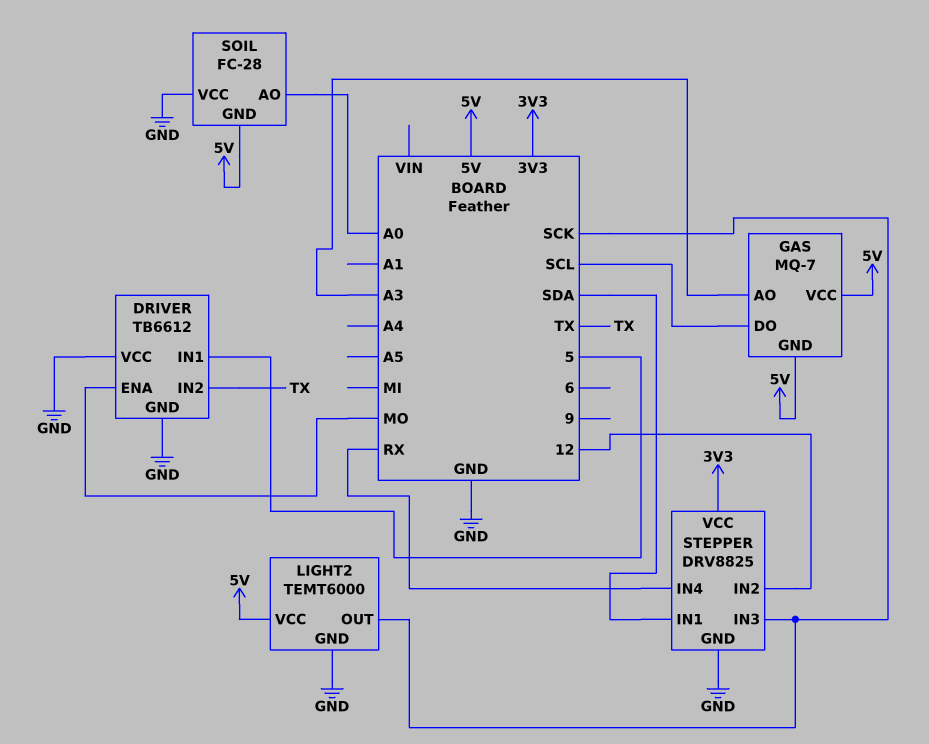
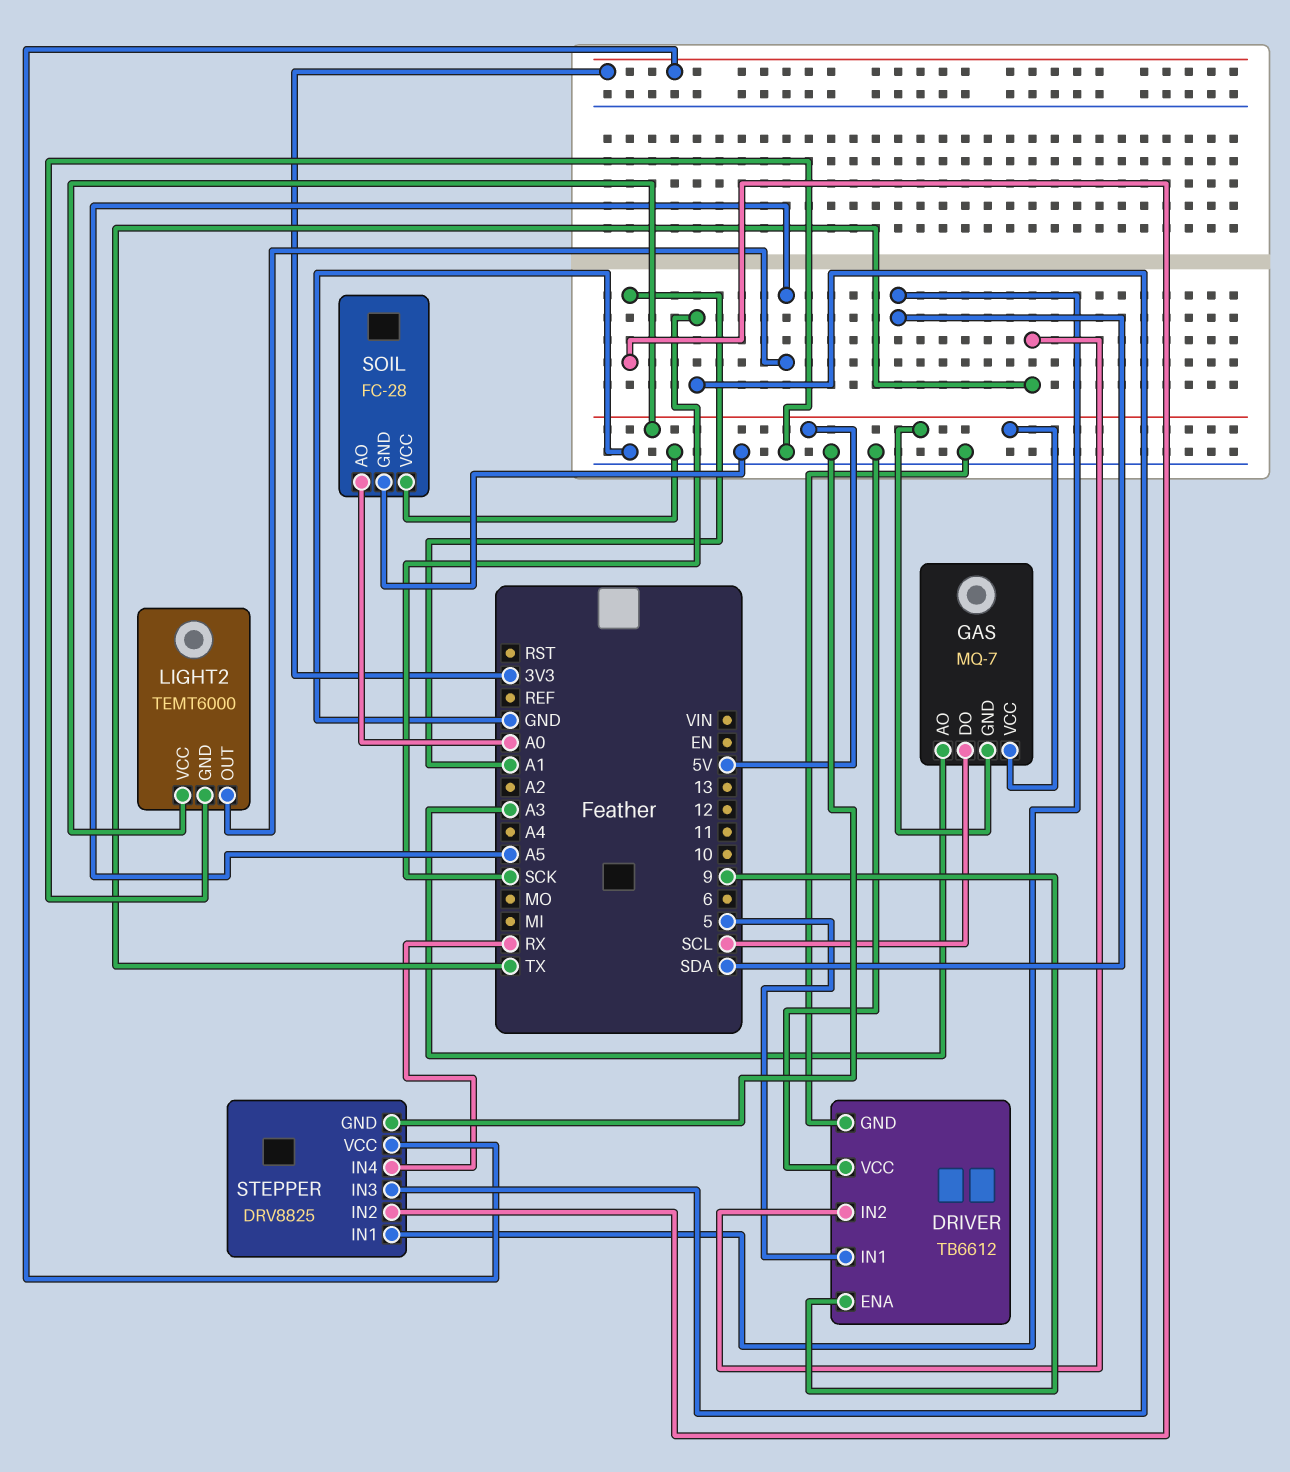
DRIVER pin ENA: MO -> 9
LIGHT2 pin OUT: SCK -> A5
SOIL pin GND: 5V -> GND
STEPPER pin IN2: 12 -> A1

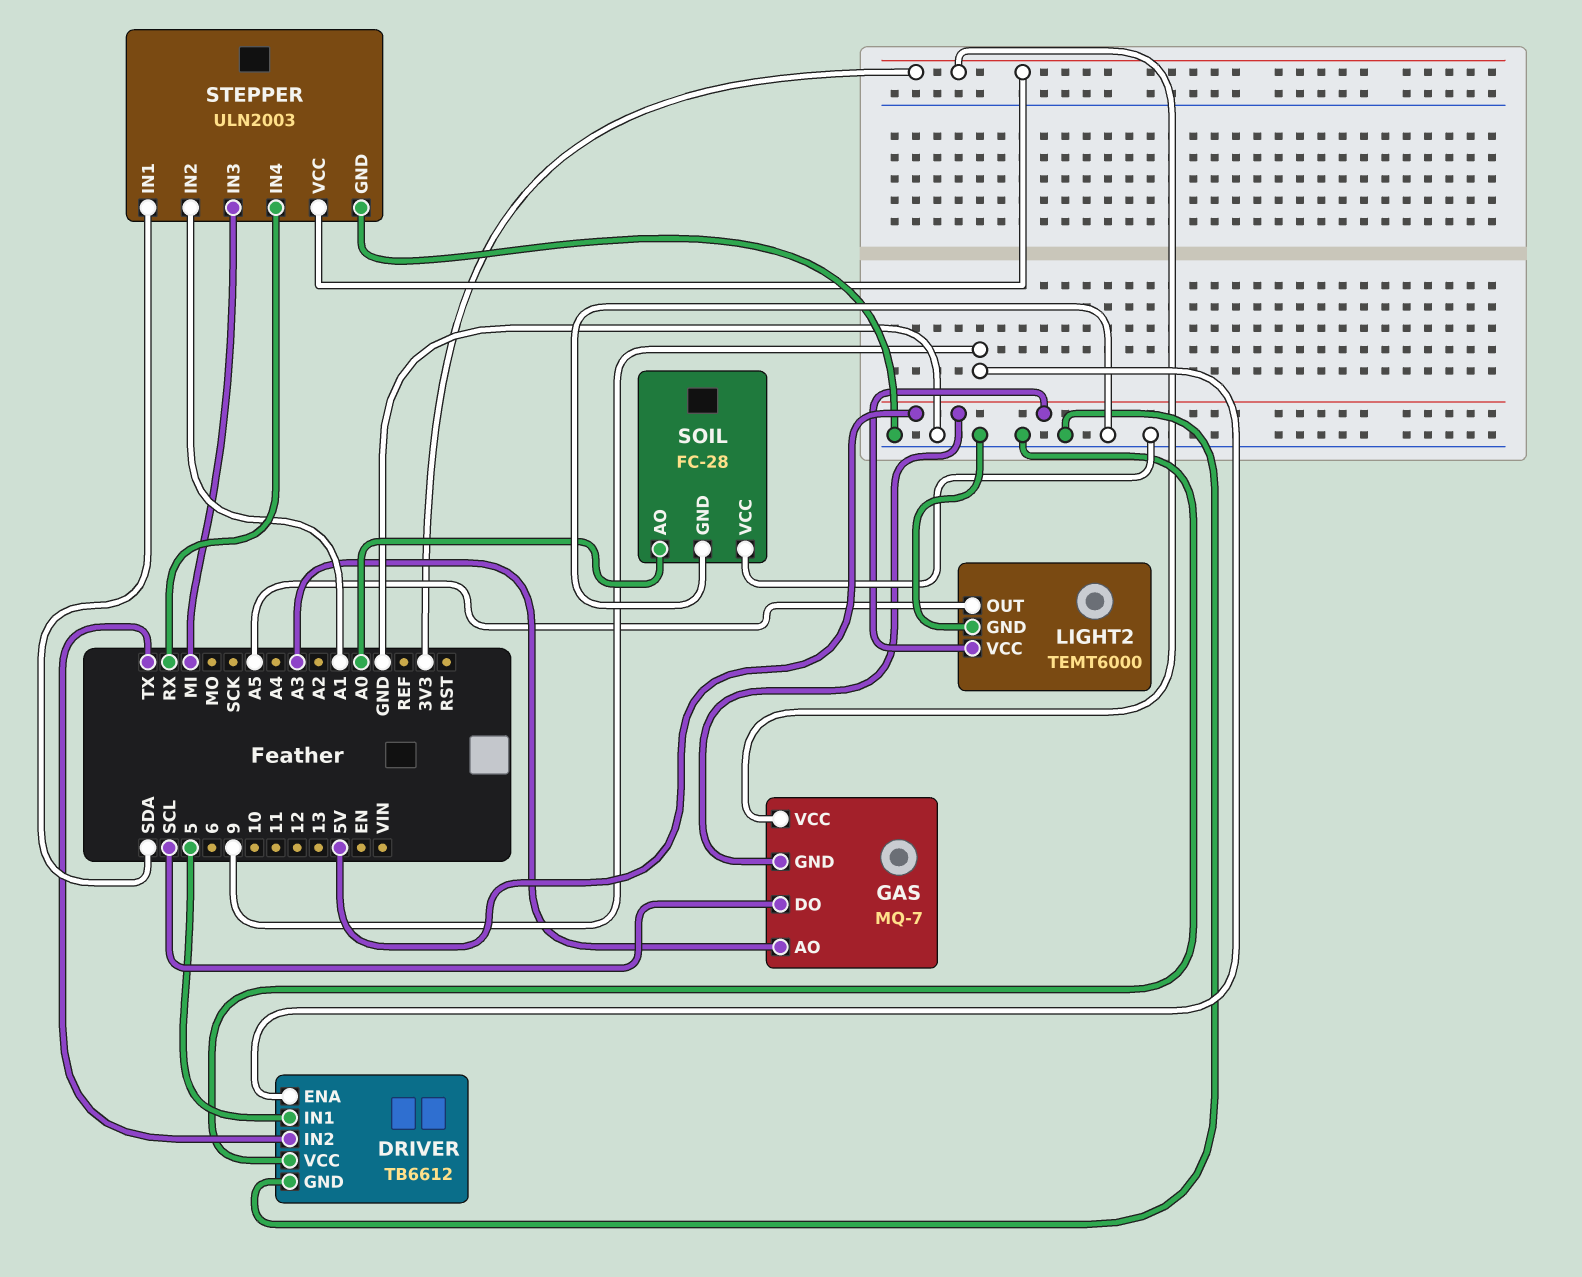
GAS pin VCC: 5V -> 3V3
STEPPER: DRV8825 -> ULN2003
STEPPER pin IN3: SCK -> MI

